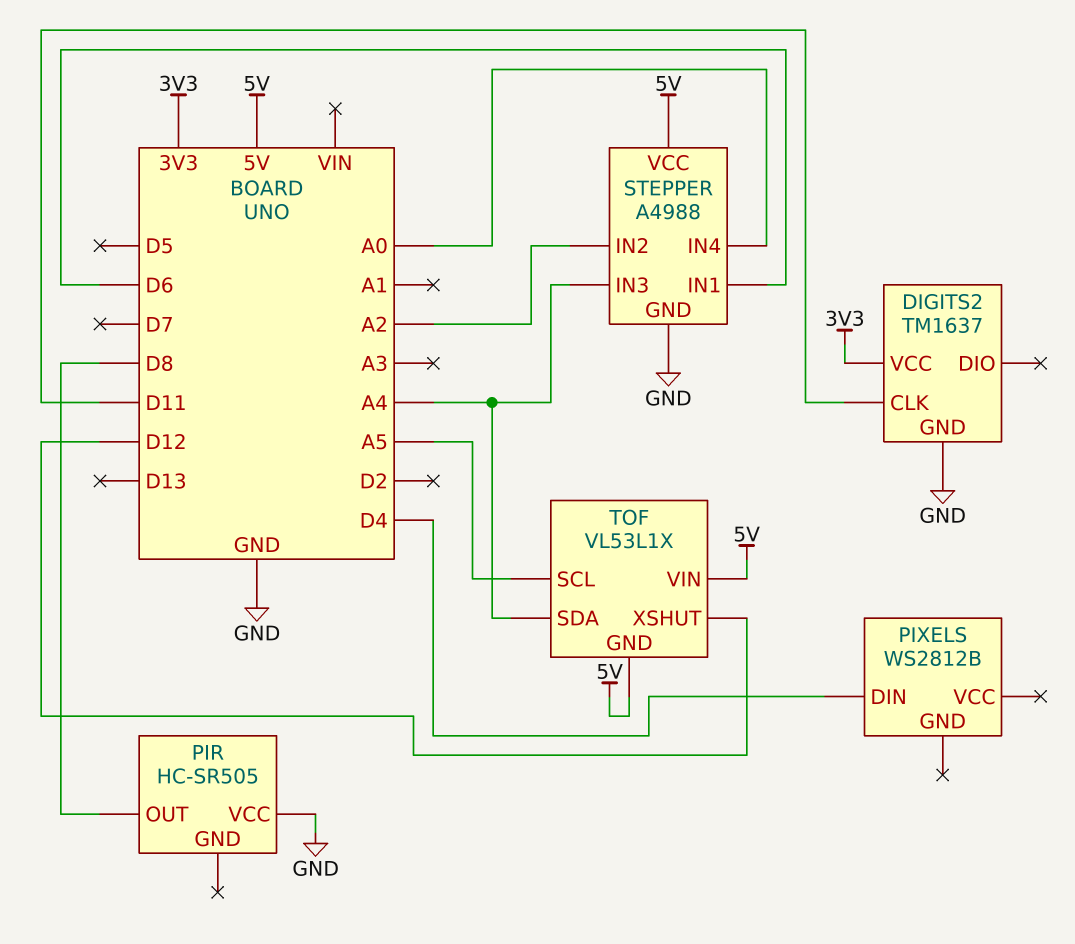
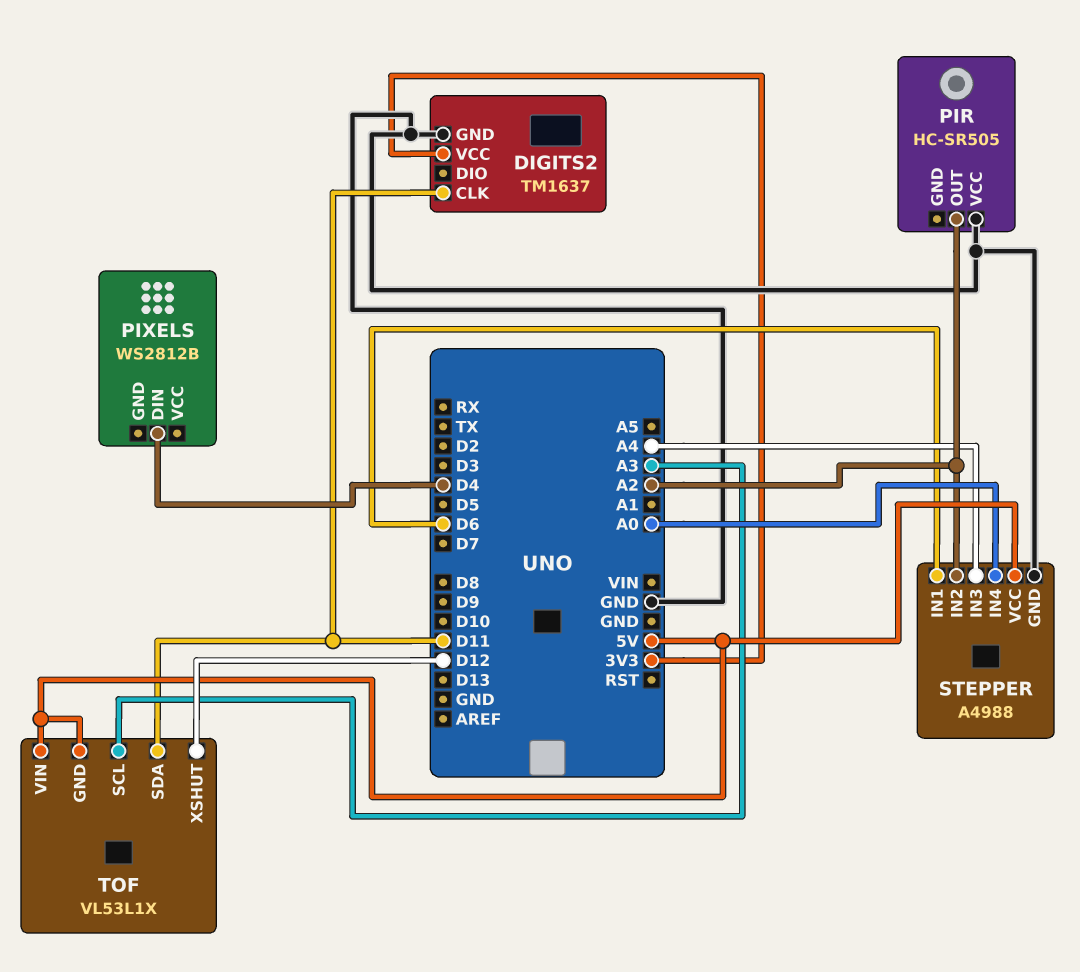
PIR pin OUT: D8 -> A2
TOF pin SCL: A5 -> A3
TOF pin SDA: A4 -> D11

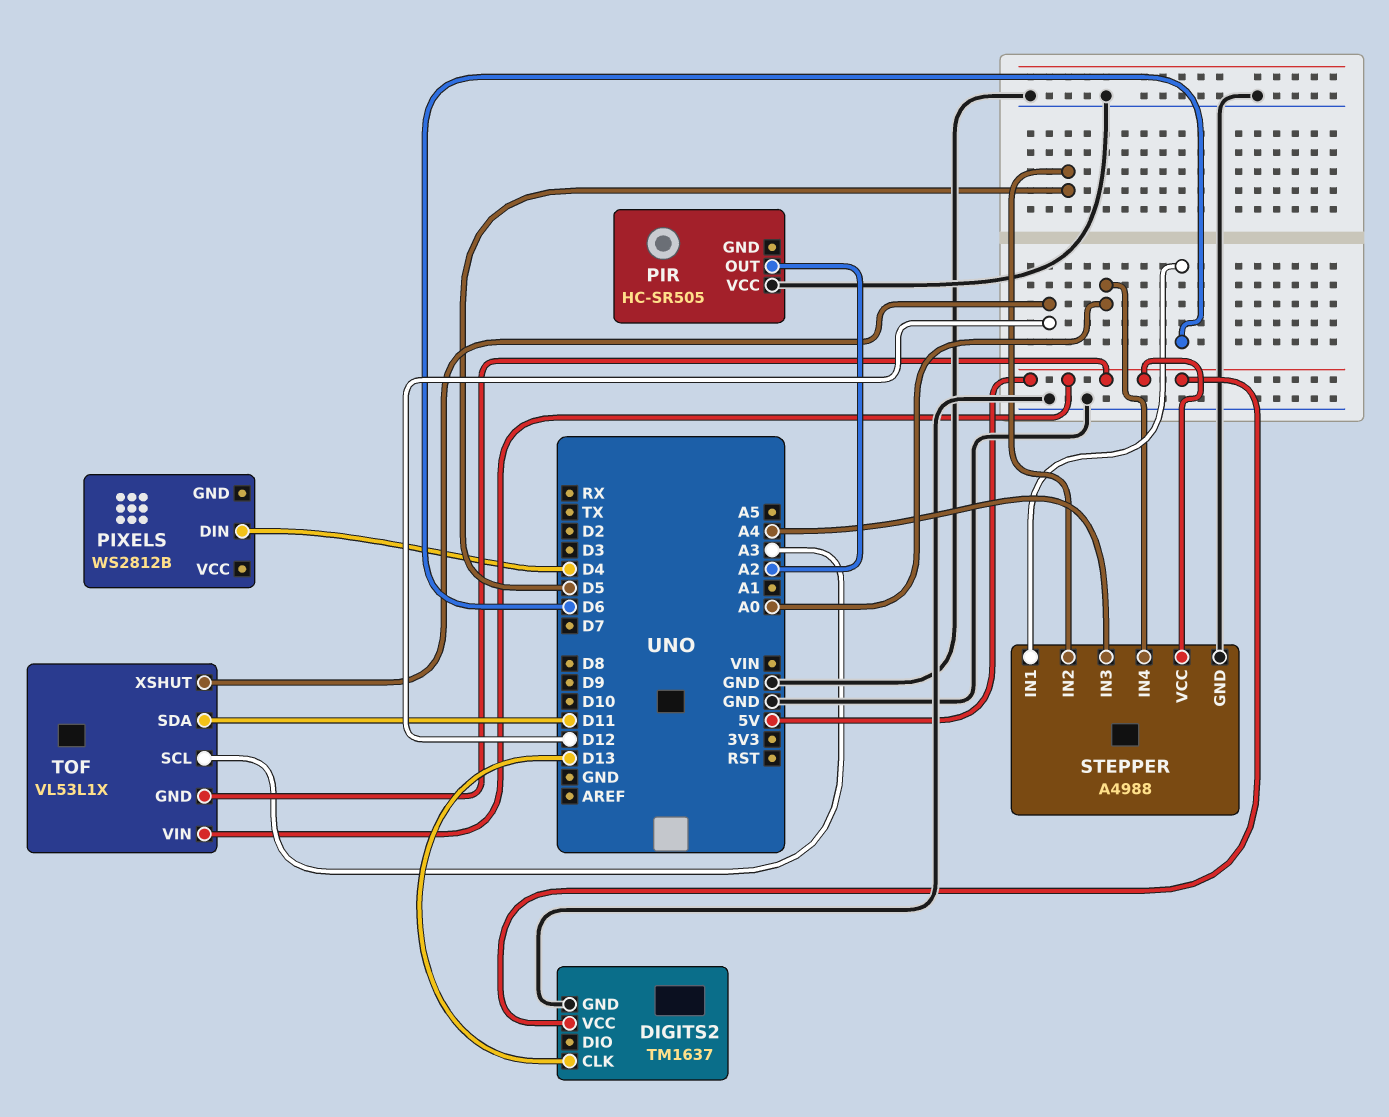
DIGITS2 pin CLK: D11 -> D13
DIGITS2 pin VCC: 3V3 -> 5V
STEPPER pin IN2: A2 -> D5

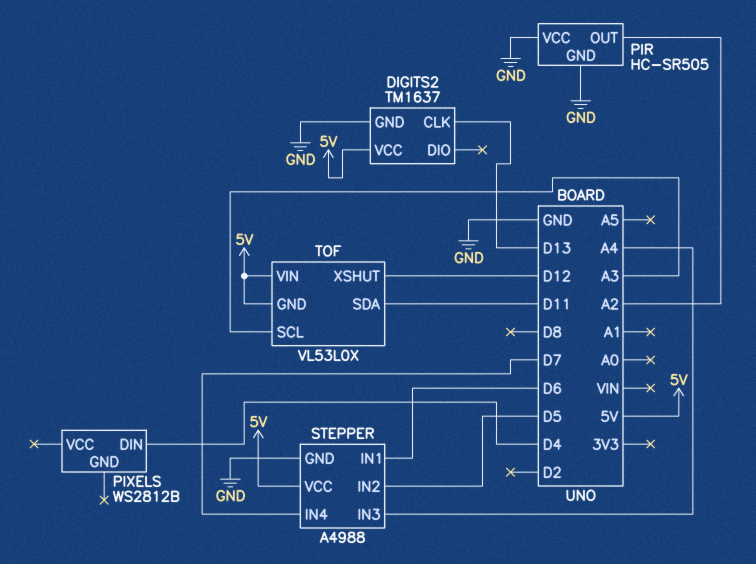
PIR pin GND: none -> GND
STEPPER pin IN4: A0 -> D7
TOF: VL53L1X -> VL53L0X

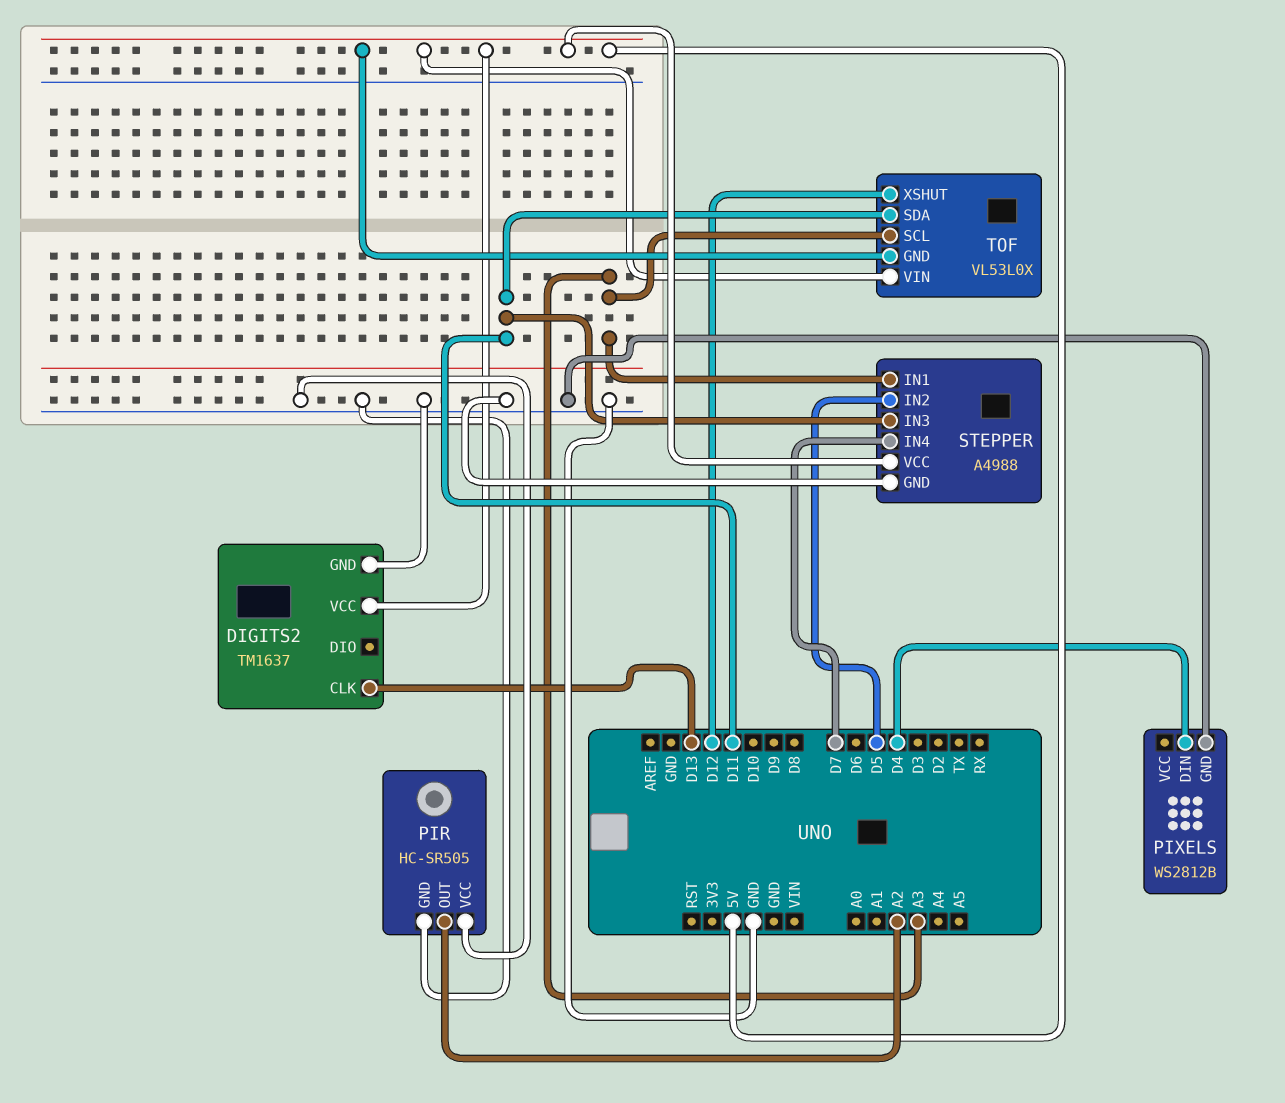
PIXELS pin GND: none -> GND
STEPPER pin IN1: D6 -> A3
STEPPER pin IN3: A4 -> D11

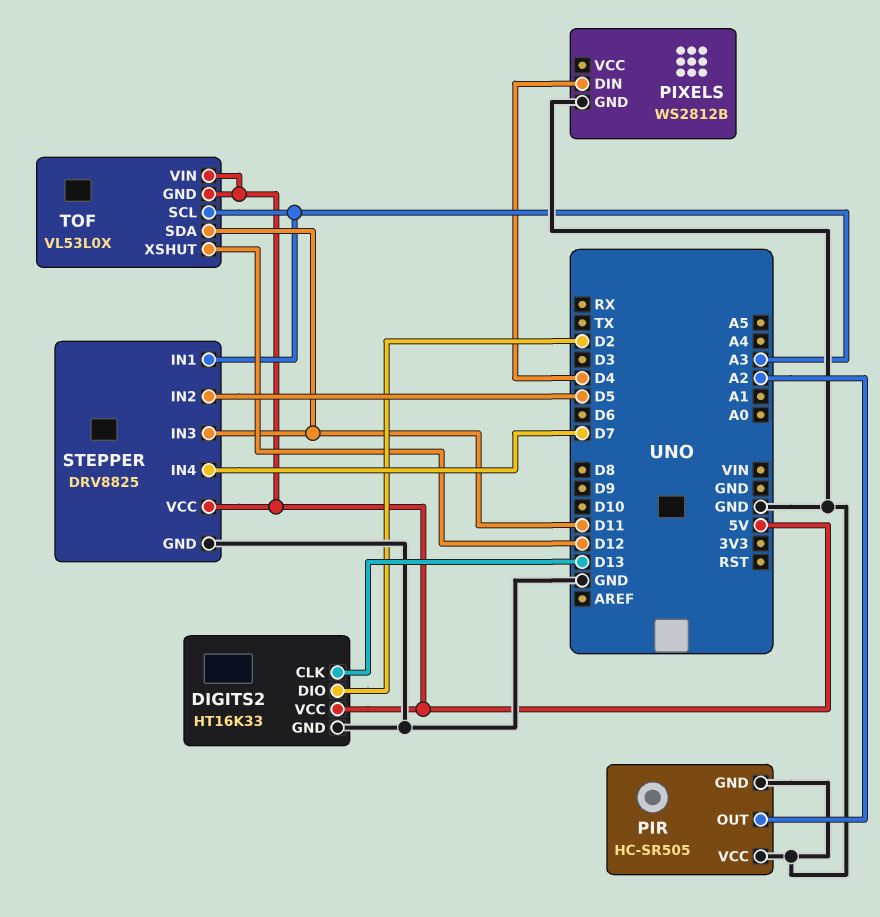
DIGITS2: TM1637 -> HT16K33
DIGITS2 pin DIO: none -> D2
STEPPER: A4988 -> DRV8825

